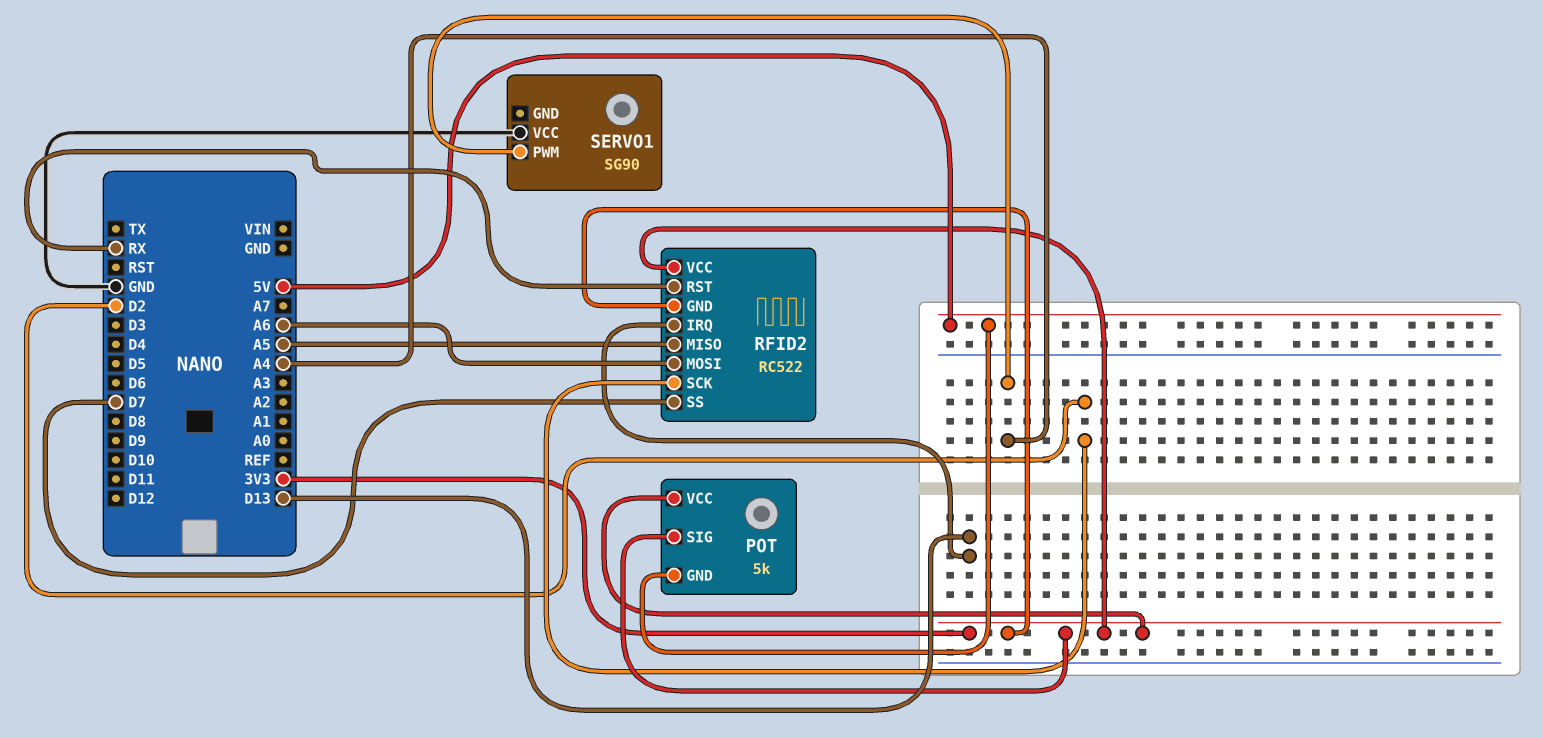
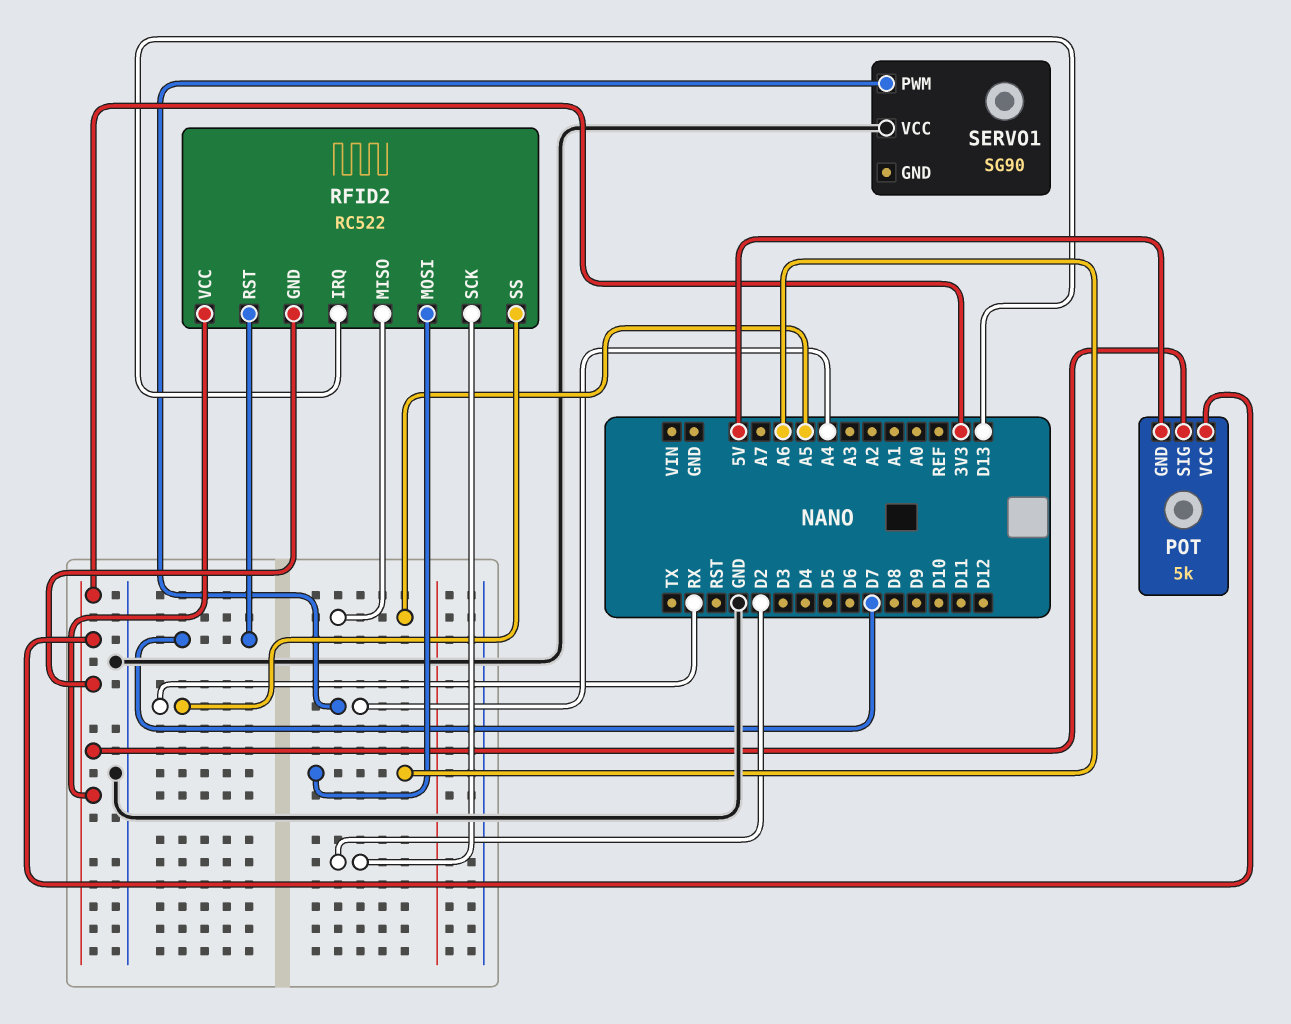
RFID2 pin RST: RX -> D7
RFID2 pin SS: D7 -> RX

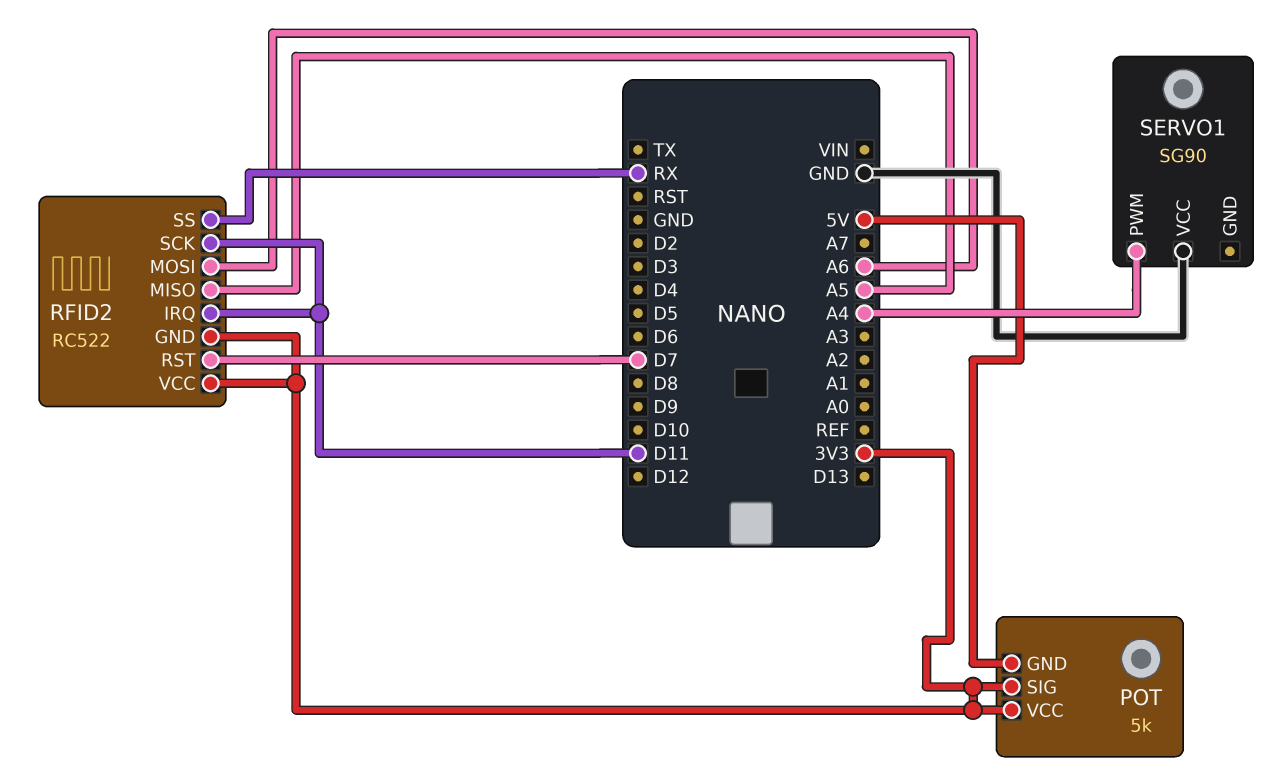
RFID2 pin IRQ: D13 -> D11
RFID2 pin SCK: D2 -> D11

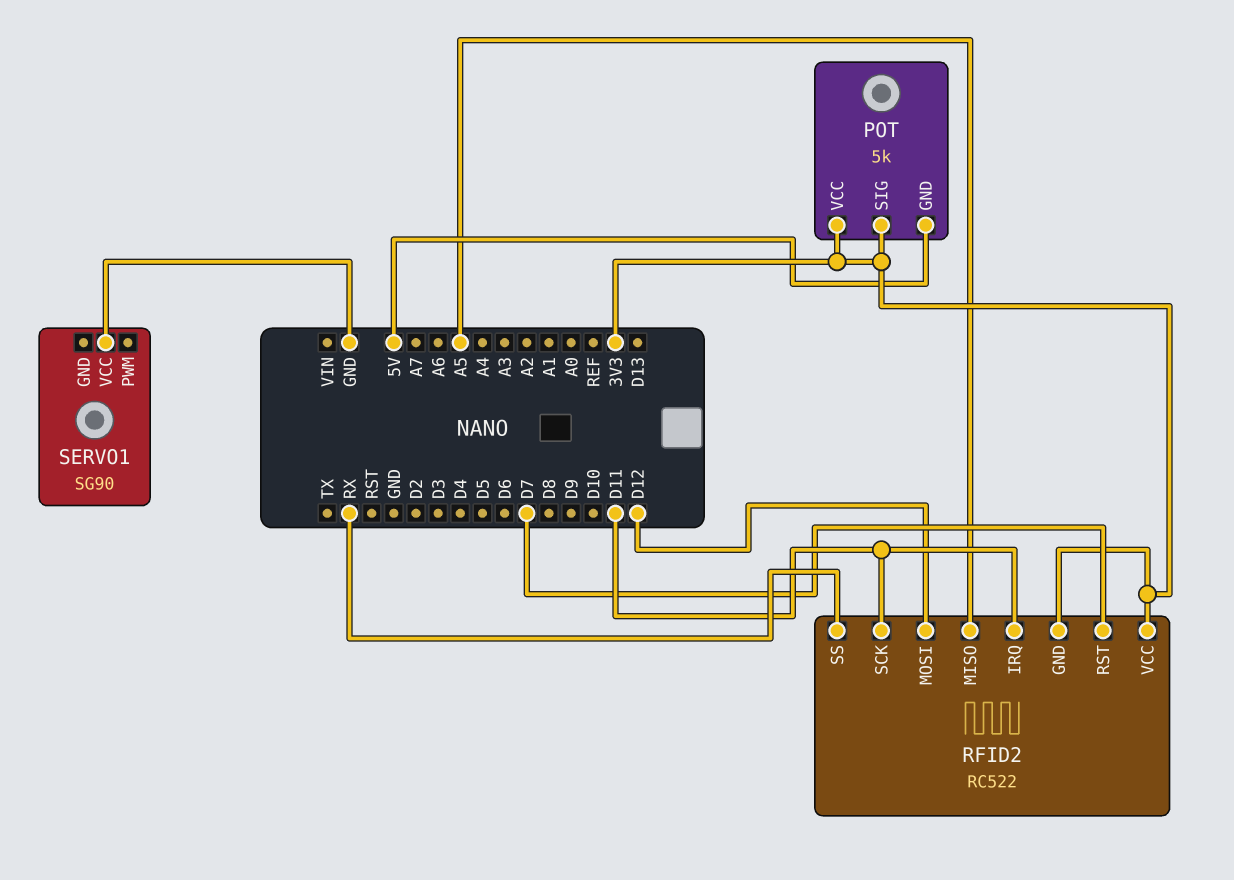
RFID2 pin MOSI: A6 -> D12
SERVO1 pin PWM: A4 -> none

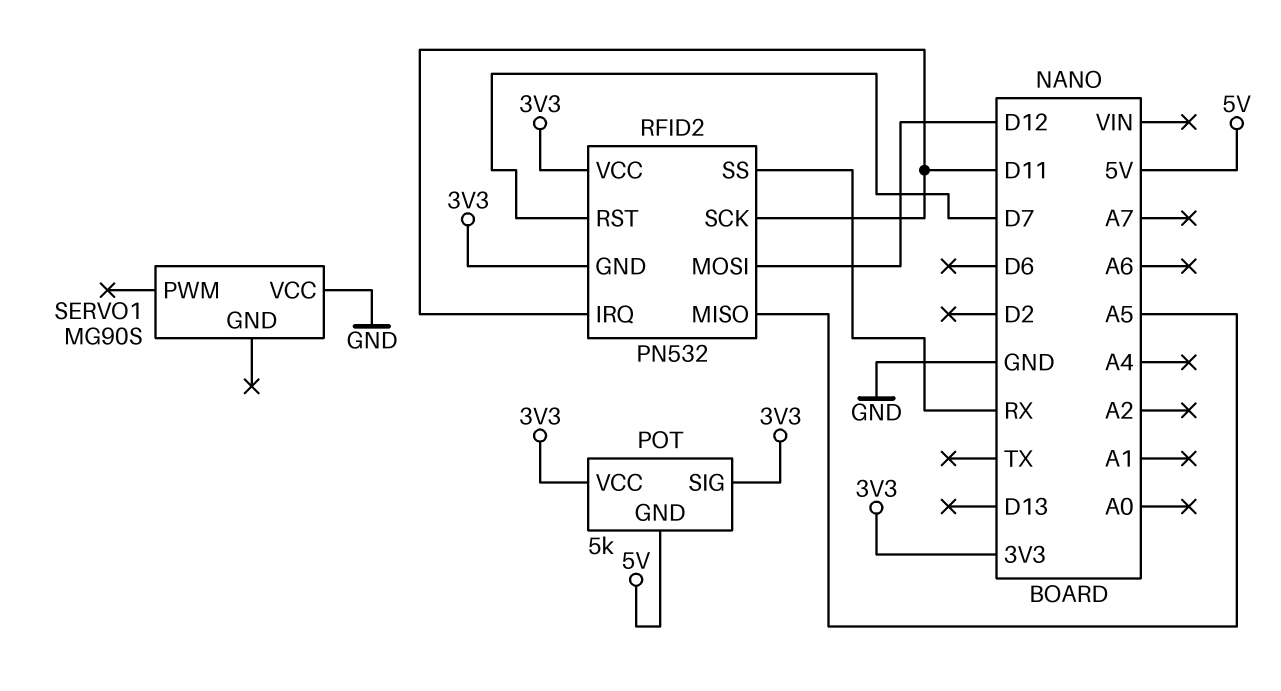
RFID2: RC522 -> PN532
SERVO1: SG90 -> MG90S

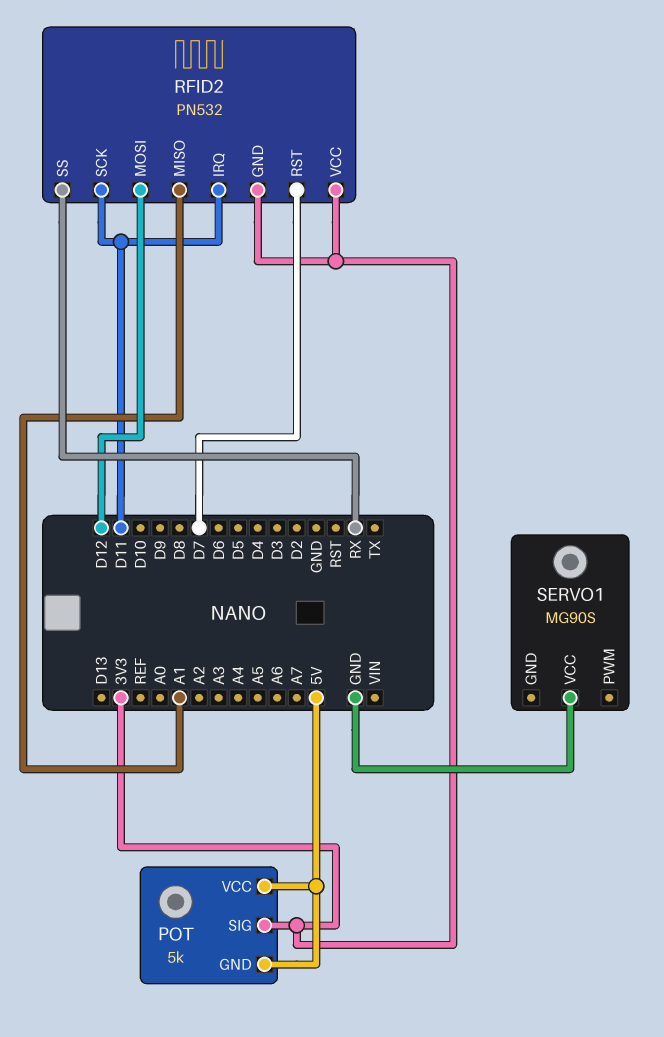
POT pin VCC: 3V3 -> 5V
RFID2 pin MISO: A5 -> A1

